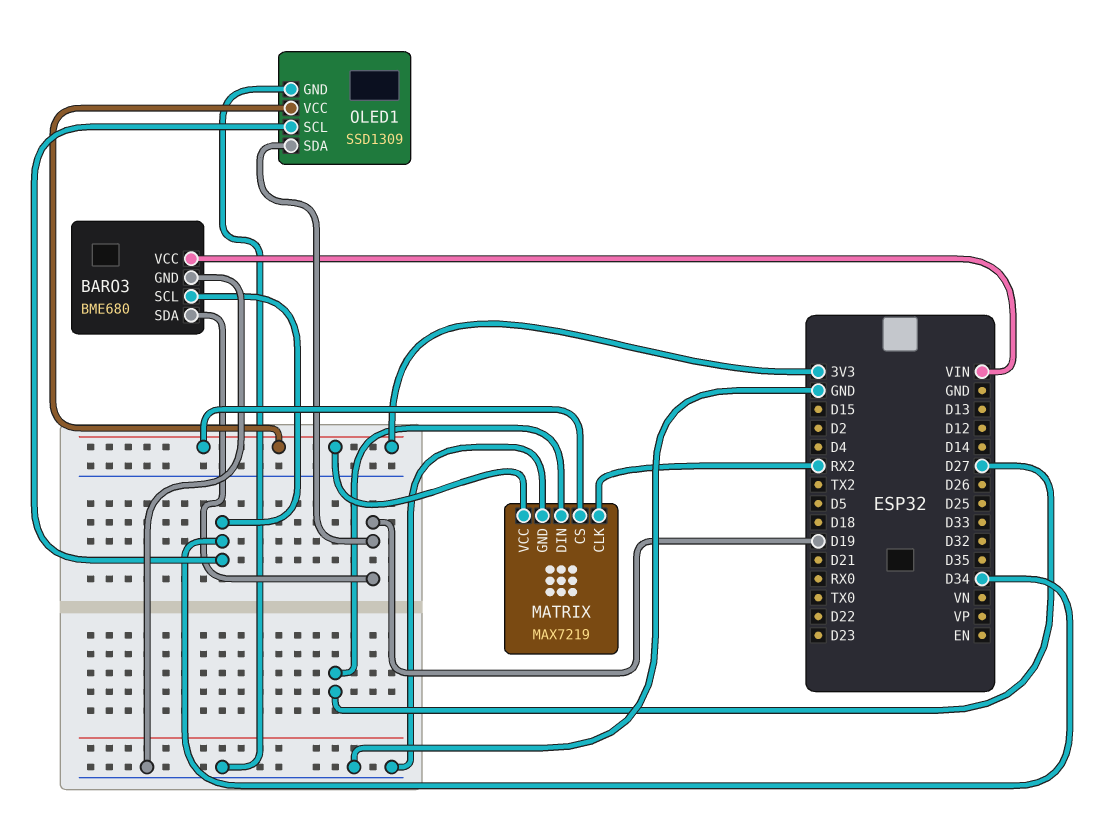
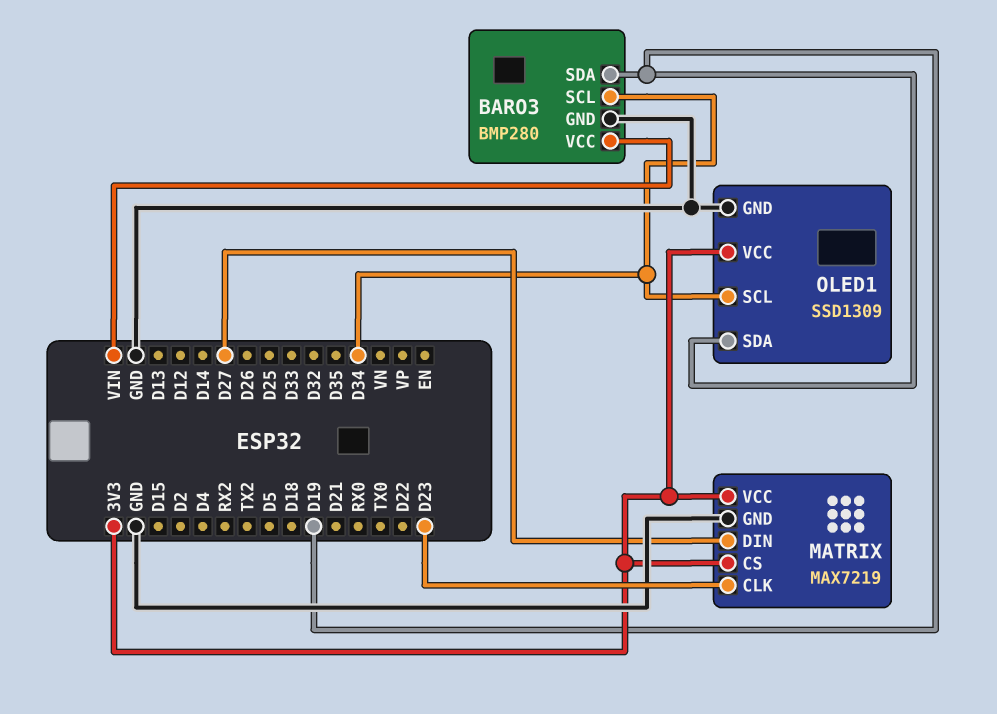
BARO3: BME680 -> BMP280
MATRIX pin CLK: RX2 -> D23

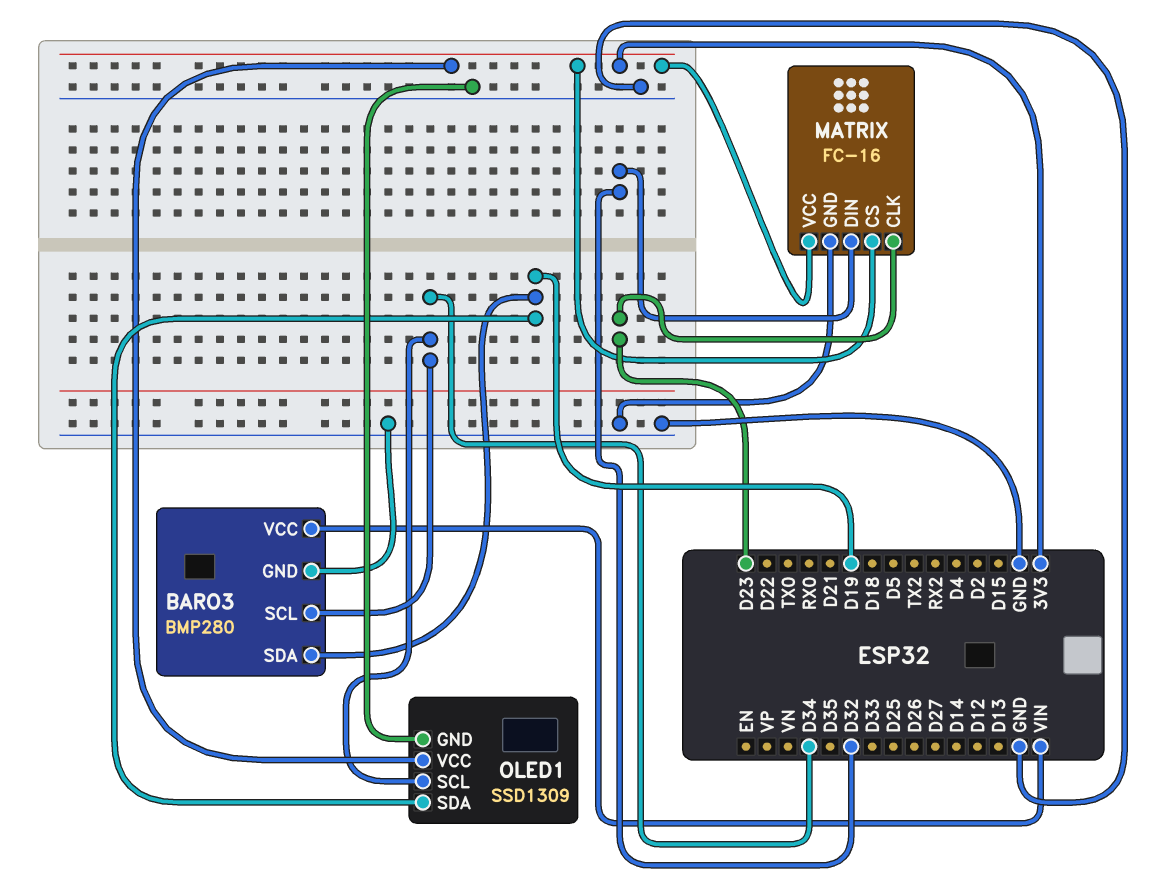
MATRIX: MAX7219 -> FC-16
MATRIX pin DIN: D27 -> D32

